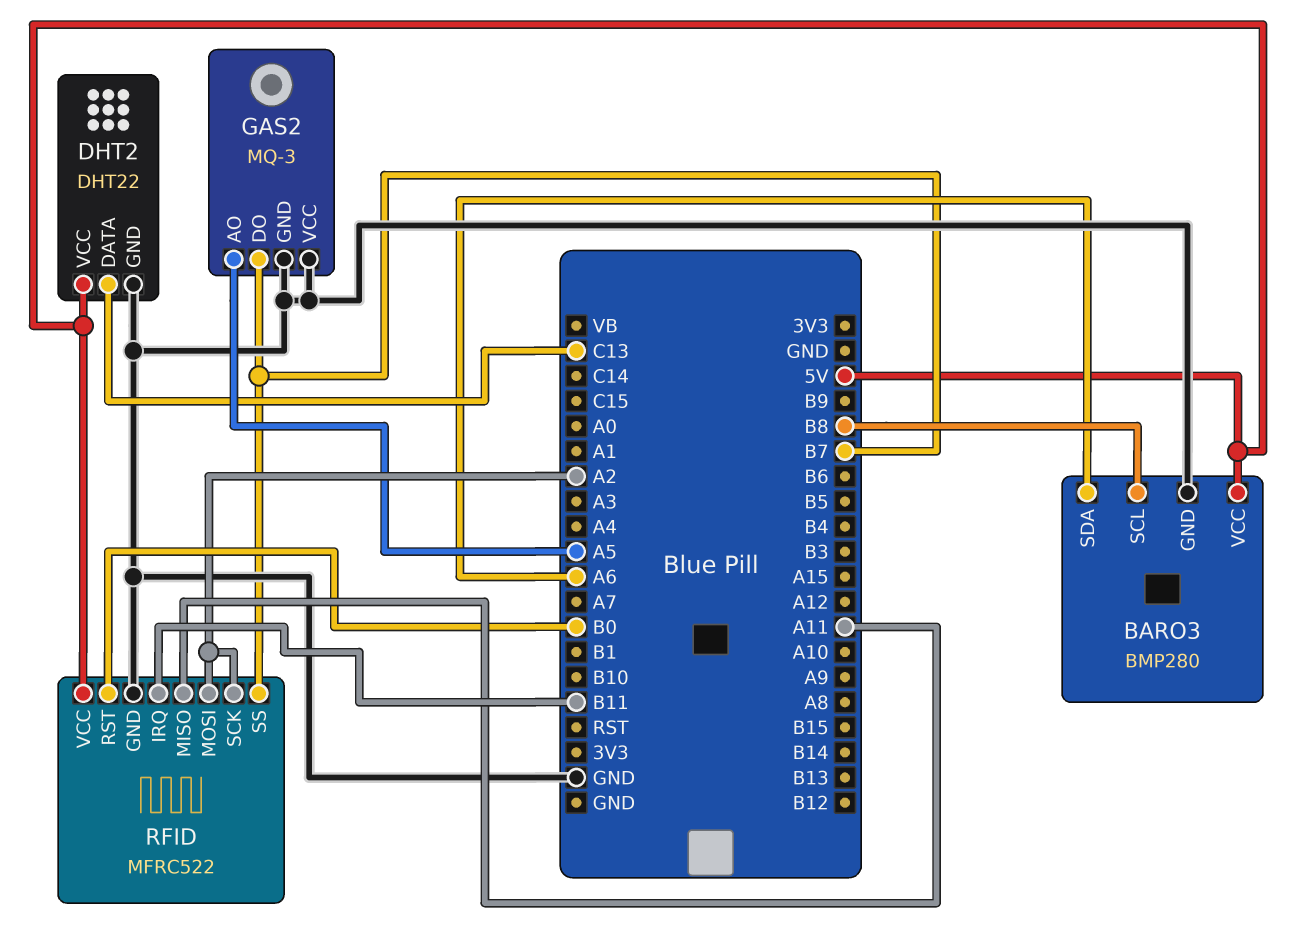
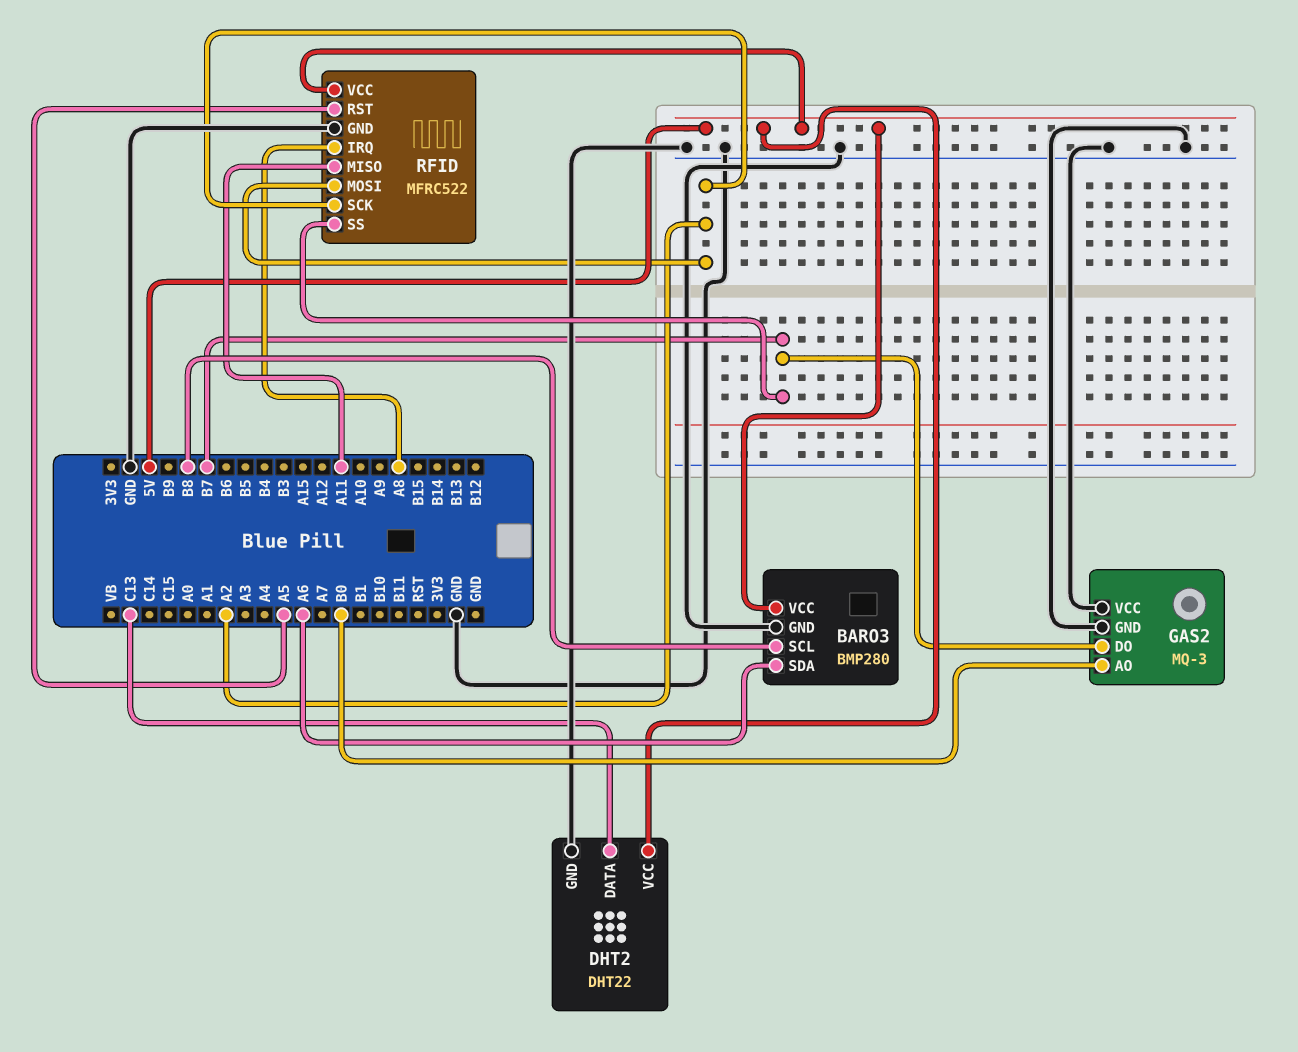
GAS2 pin AO: A5 -> B0
RFID pin IRQ: B11 -> A8
RFID pin RST: B0 -> A5

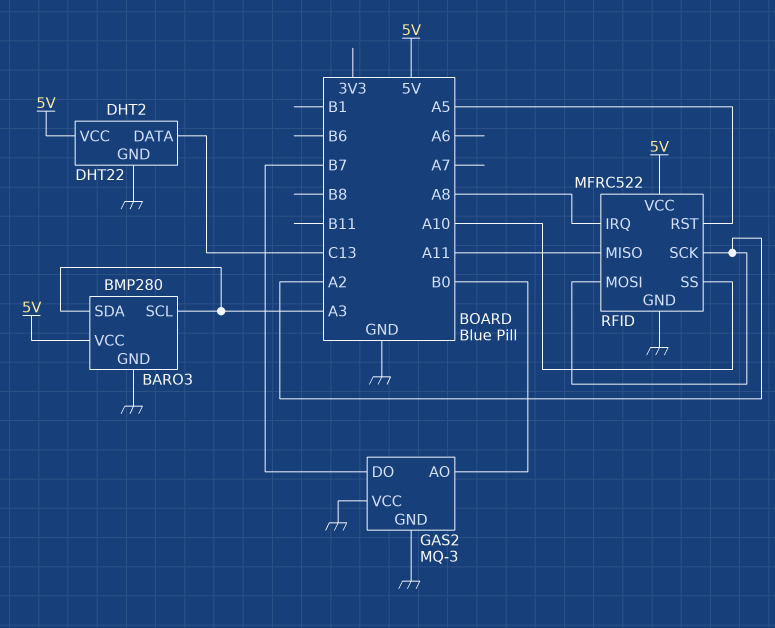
BARO3 pin SCL: B8 -> A3
BARO3 pin SDA: A6 -> A3
RFID pin SS: B7 -> A10

